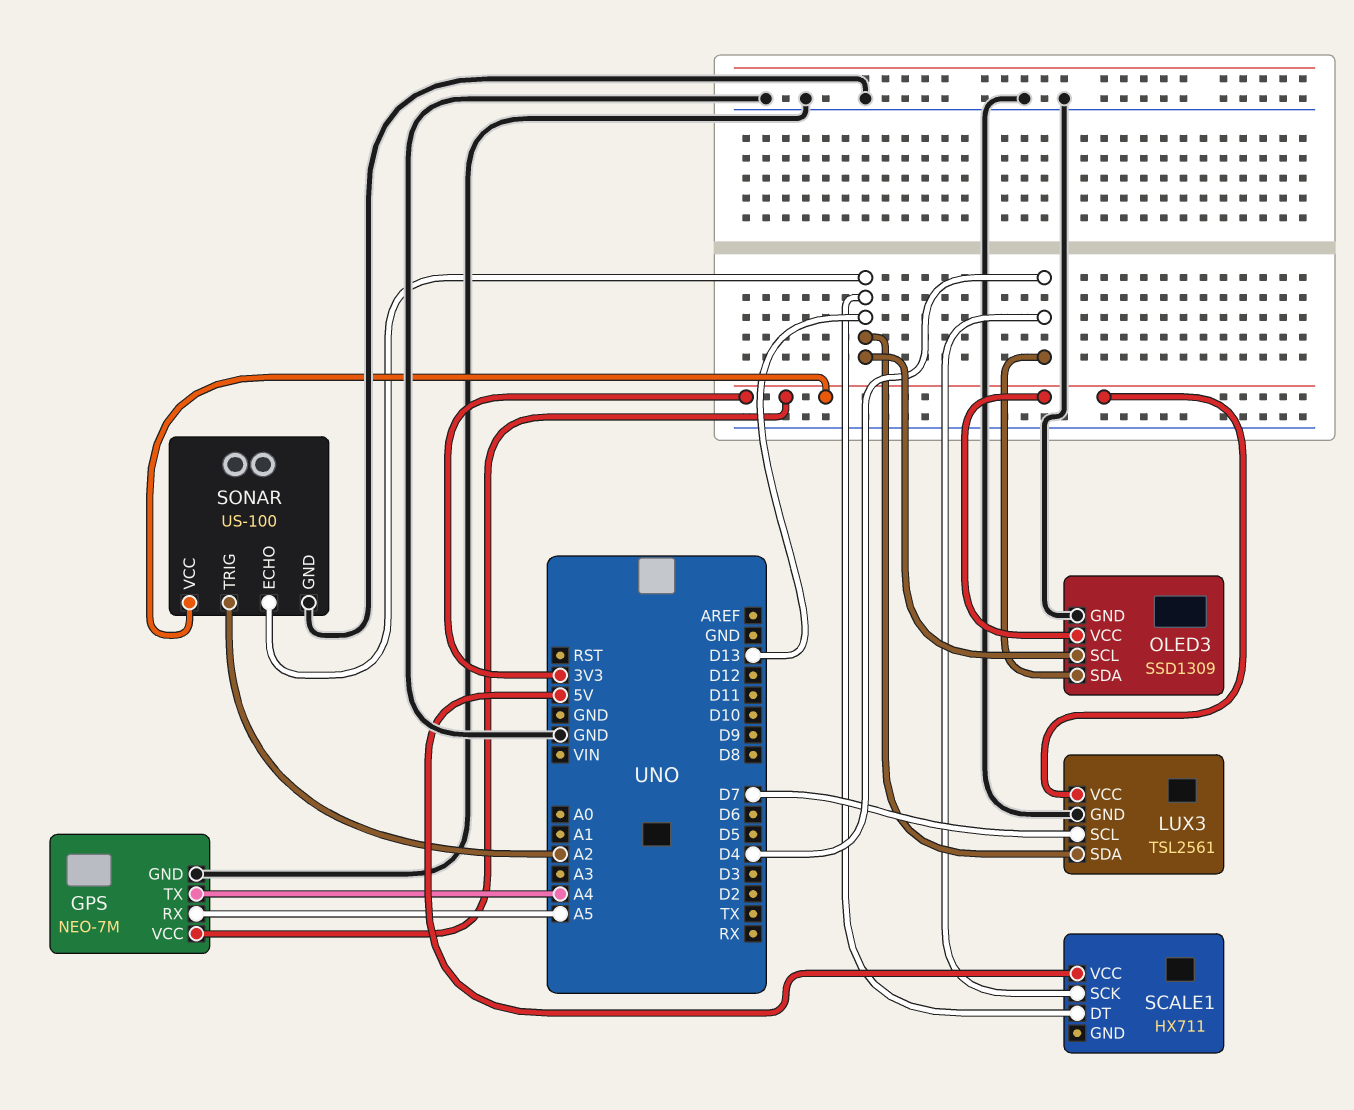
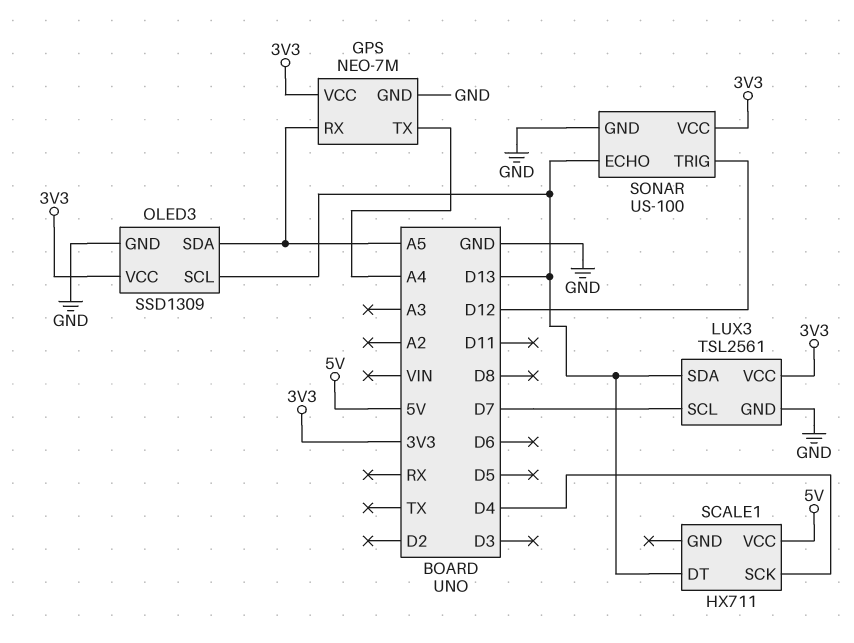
OLED3 pin SDA: D4 -> A5
SONAR pin TRIG: A2 -> D12

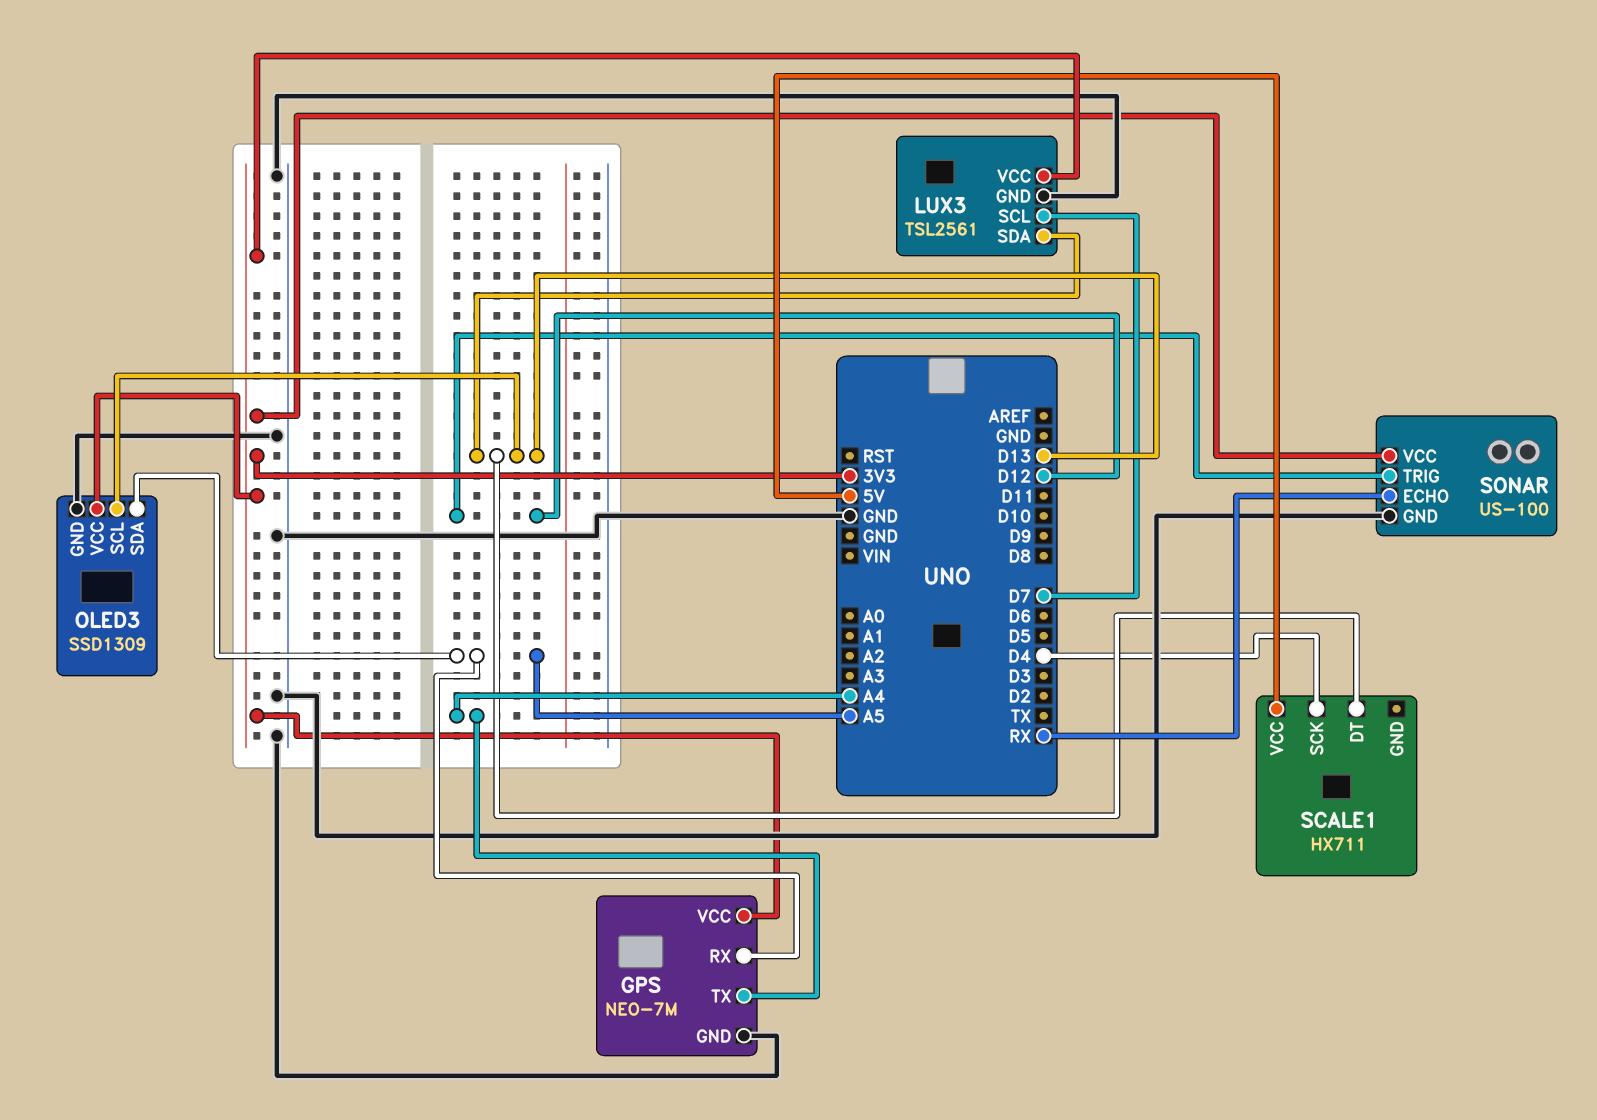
SONAR pin ECHO: D13 -> RX

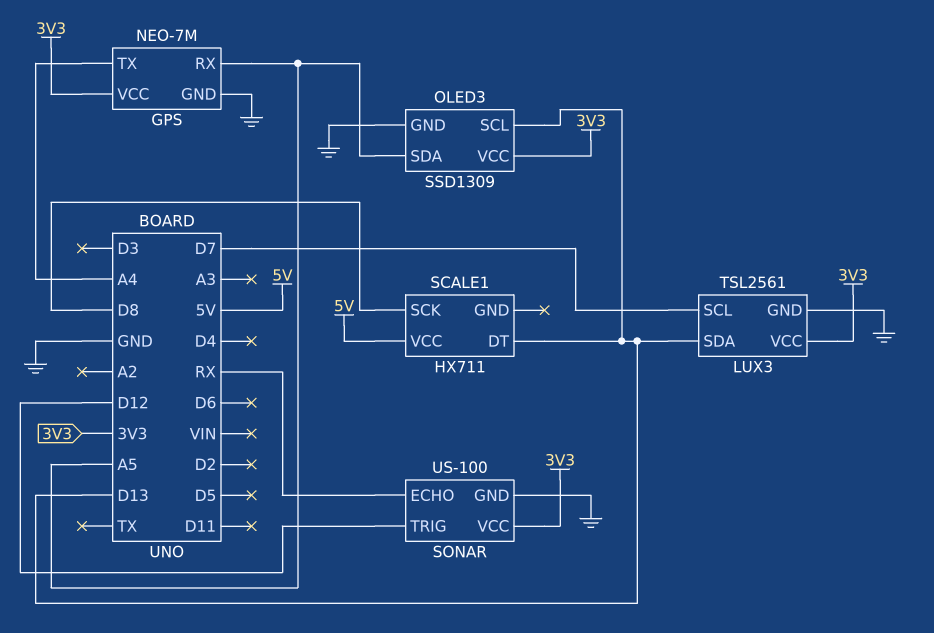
SCALE1 pin SCK: D4 -> D8

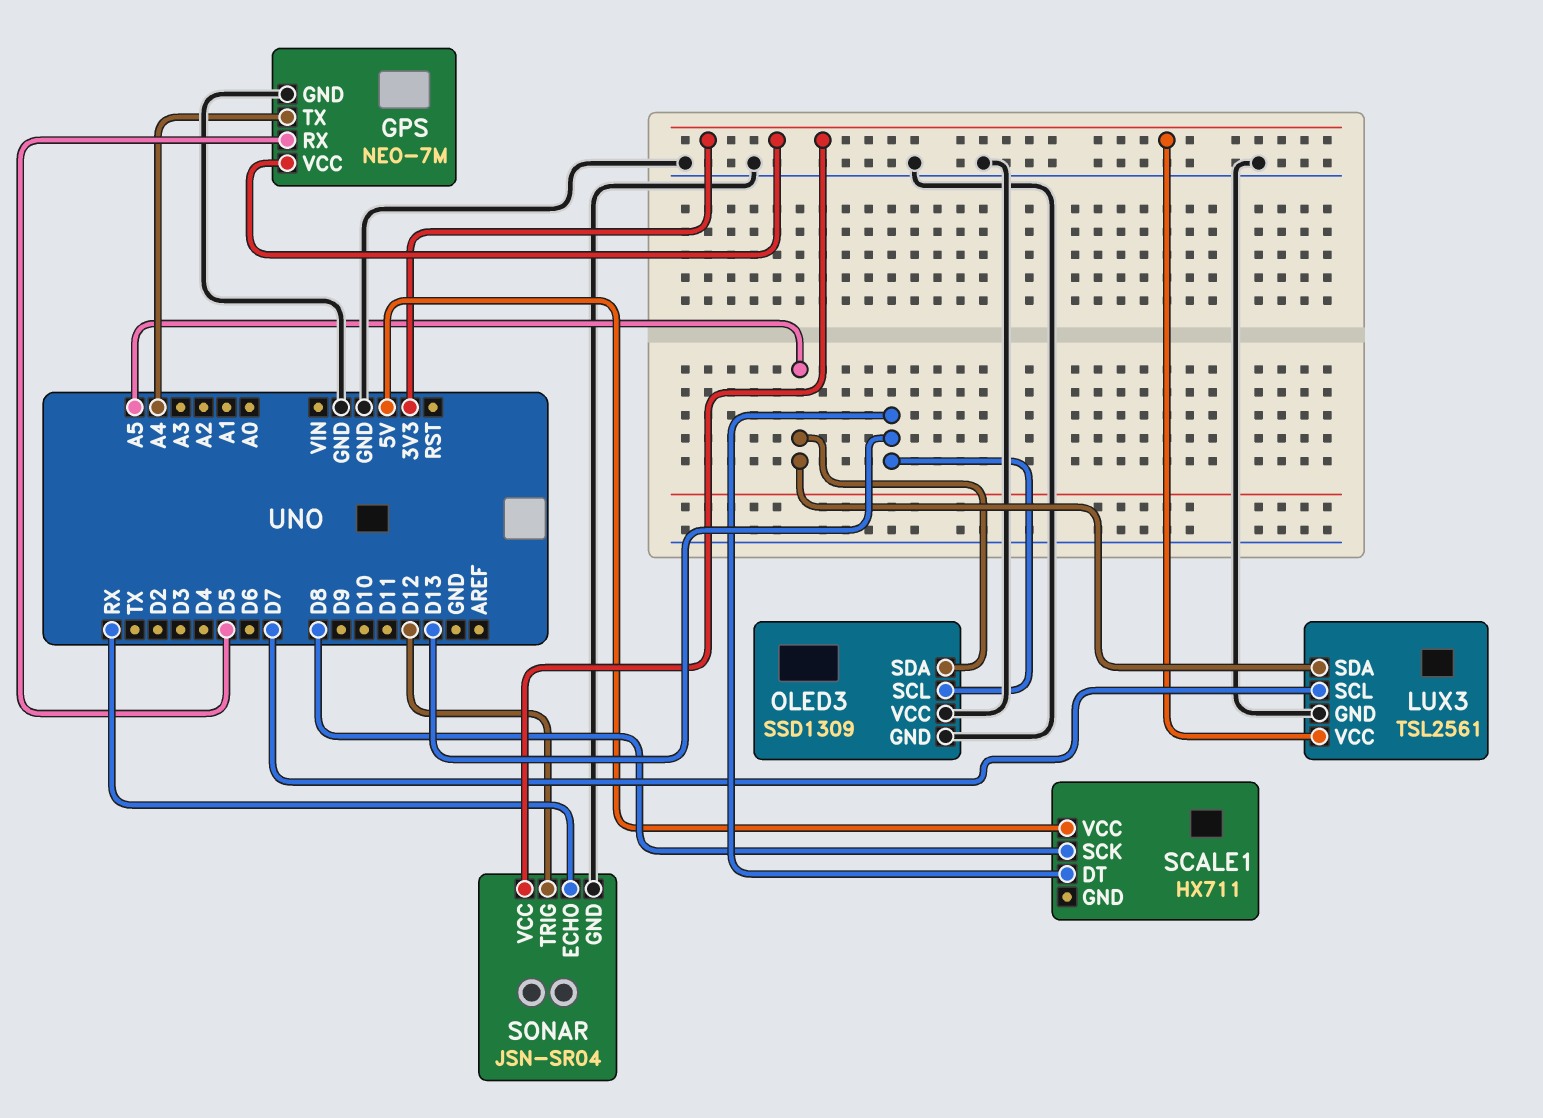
GPS pin RX: A5 -> D5
LUX3 pin SDA: D13 -> A5
OLED3 pin VCC: 3V3 -> GND
SONAR: US-100 -> JSN-SR04

